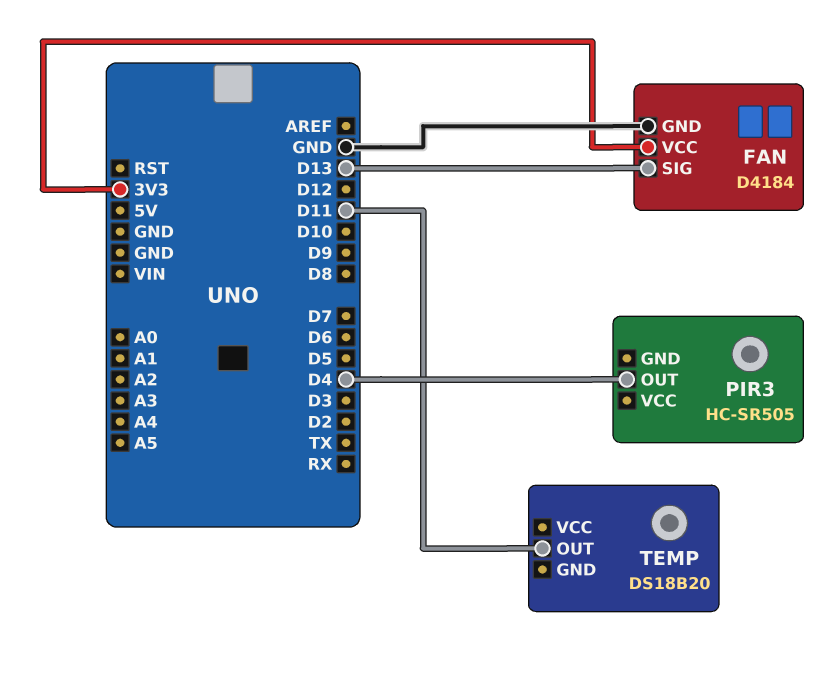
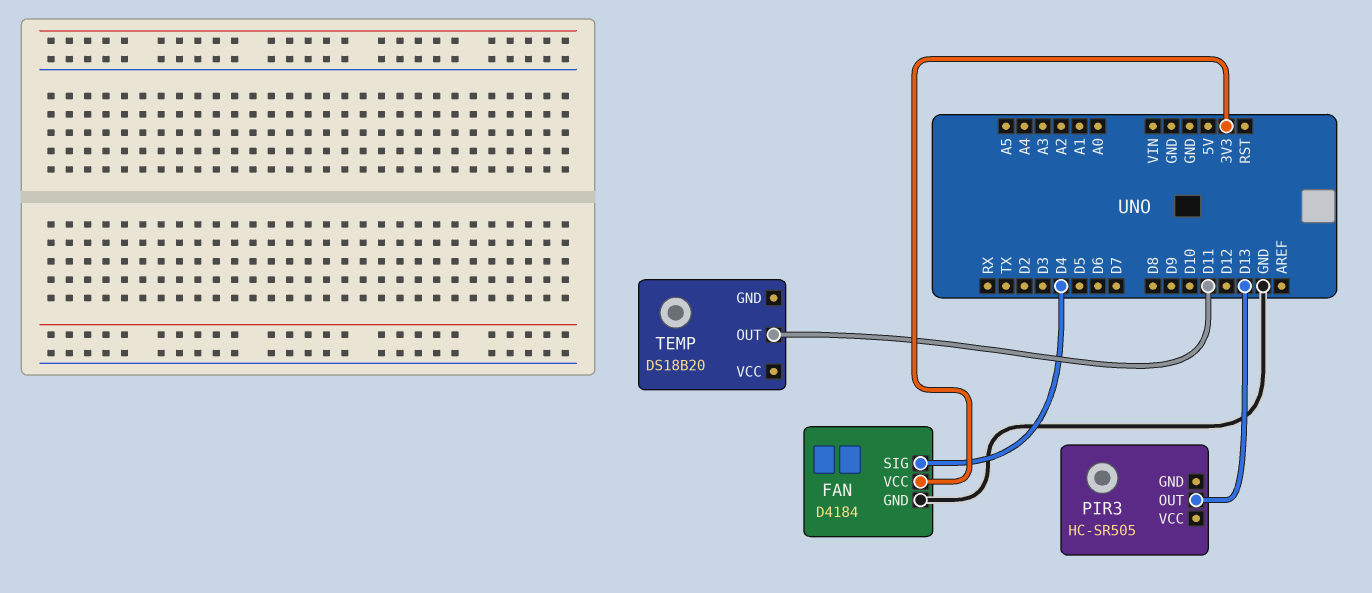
FAN pin SIG: D13 -> D4
PIR3 pin OUT: D4 -> D13

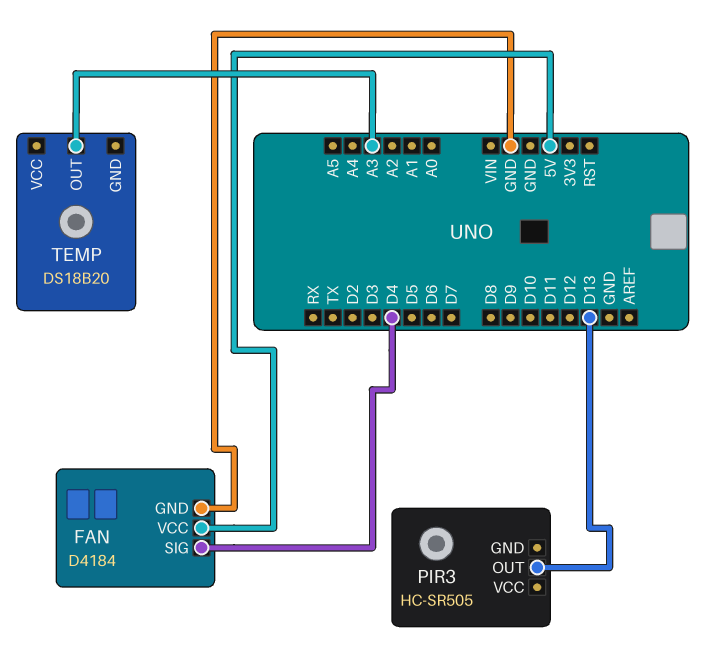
FAN pin VCC: 3V3 -> 5V
TEMP pin OUT: D11 -> A3

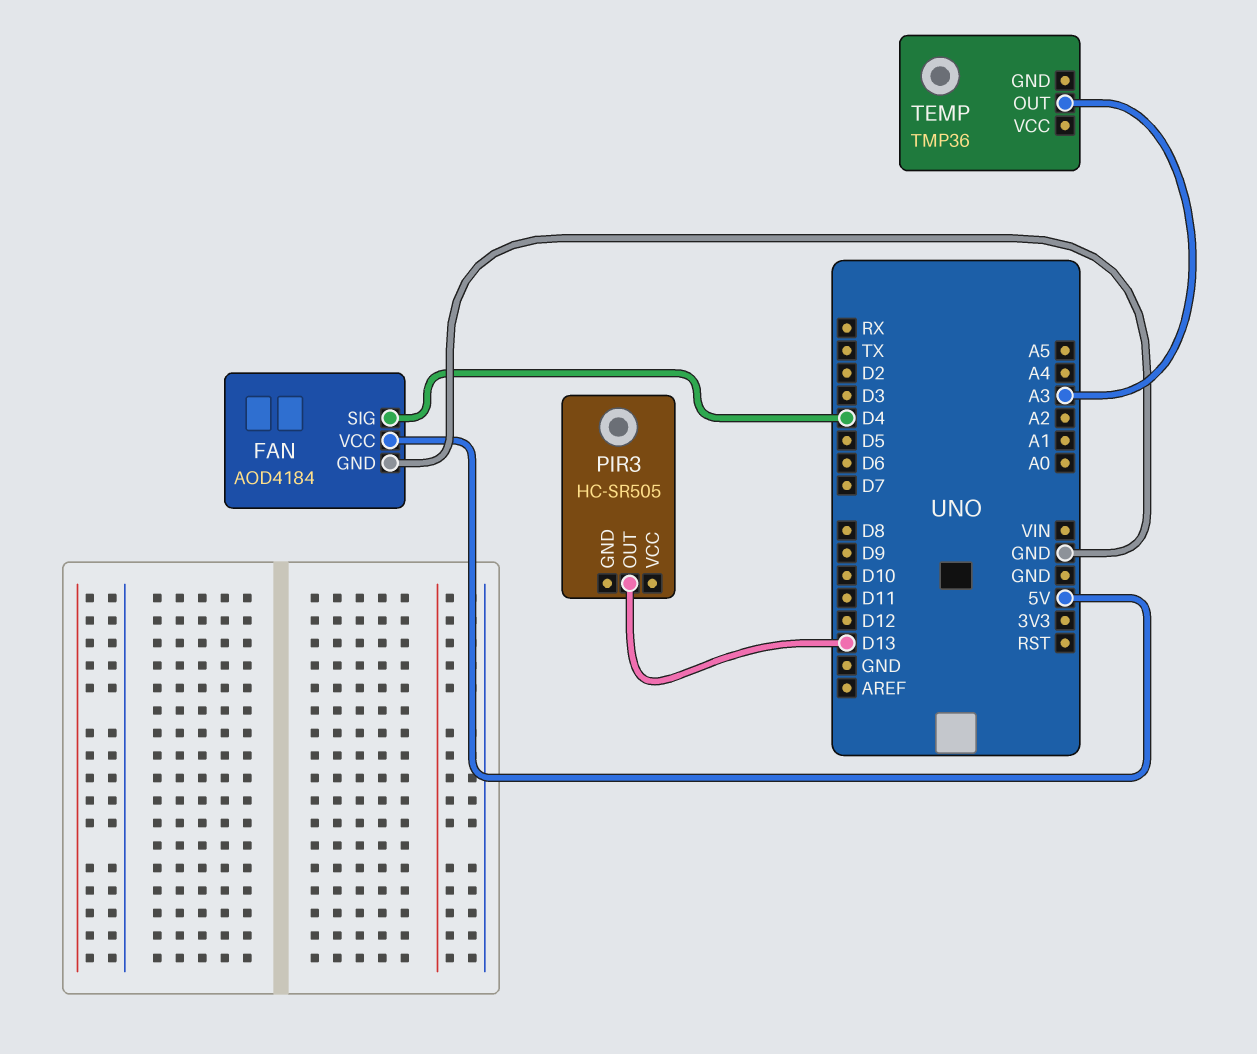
FAN: D4184 -> AOD4184
TEMP: DS18B20 -> TMP36

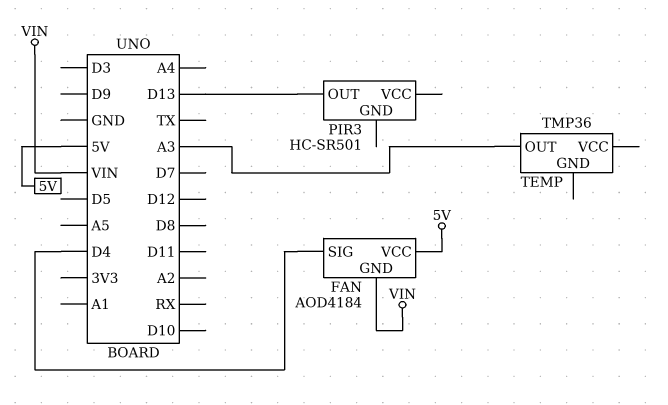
FAN pin GND: GND -> VIN
PIR3: HC-SR505 -> HC-SR501

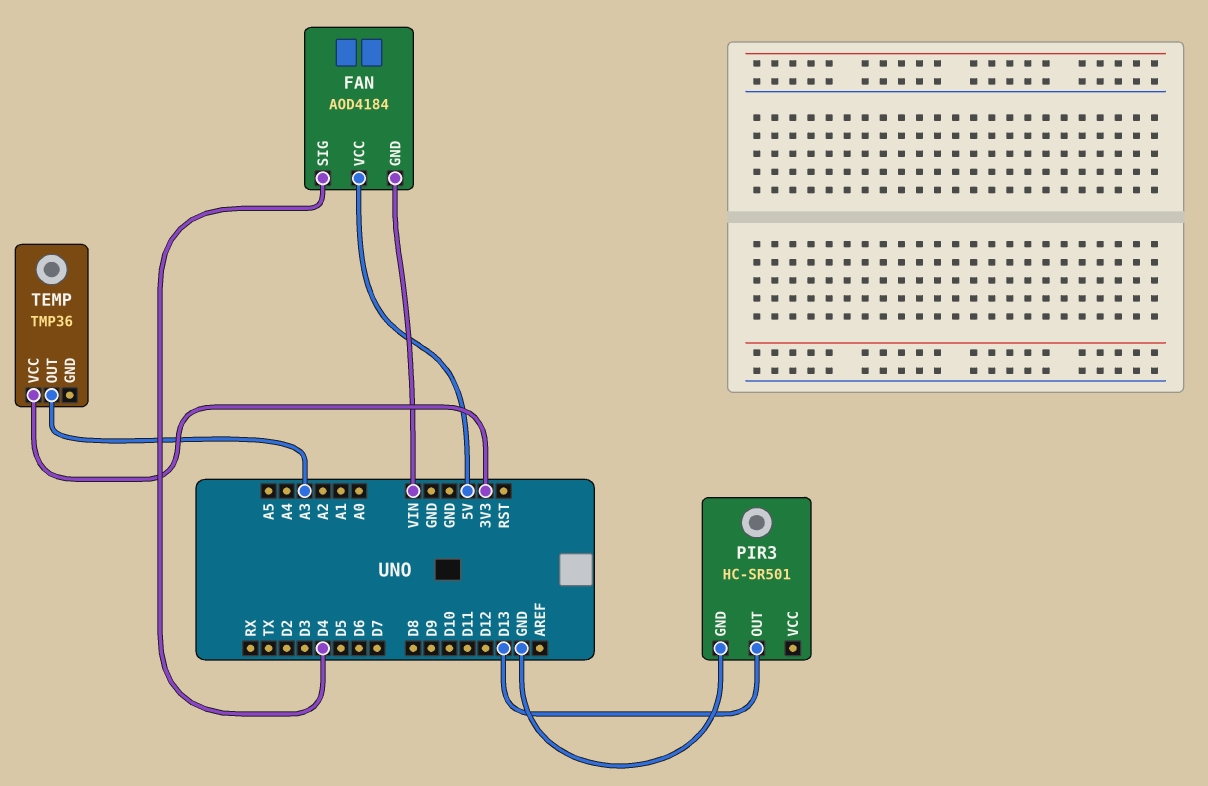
PIR3 pin GND: none -> GND
TEMP pin VCC: none -> 3V3

